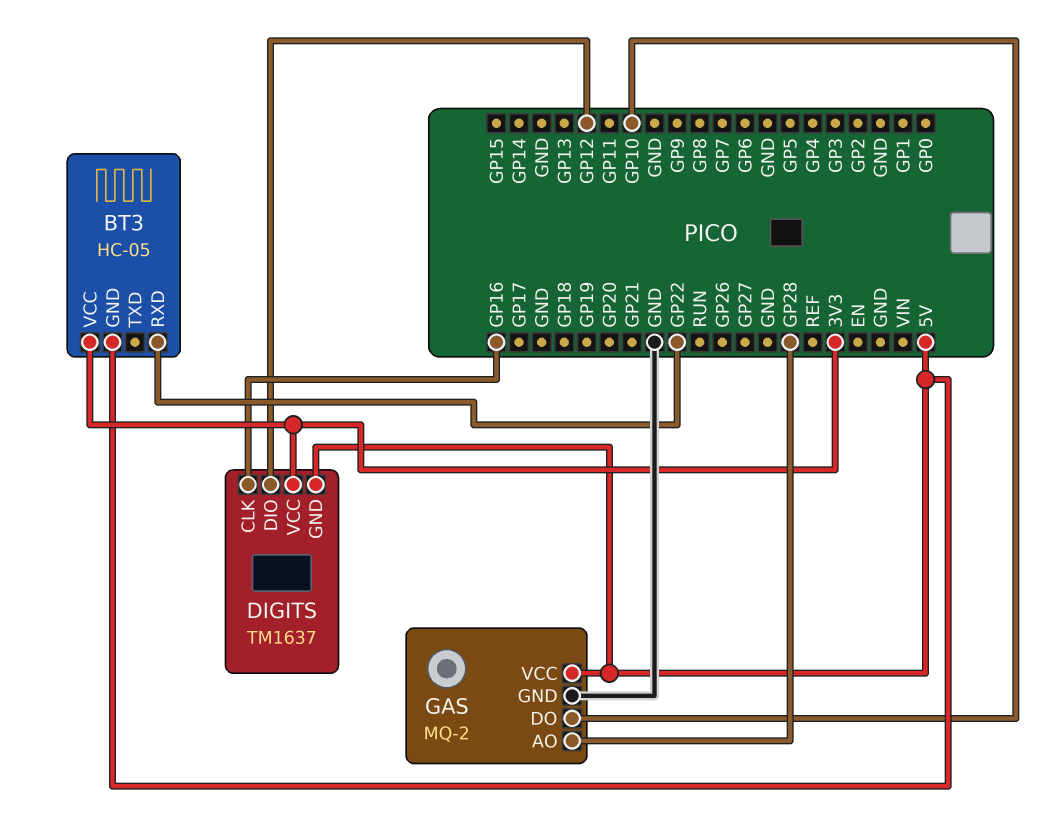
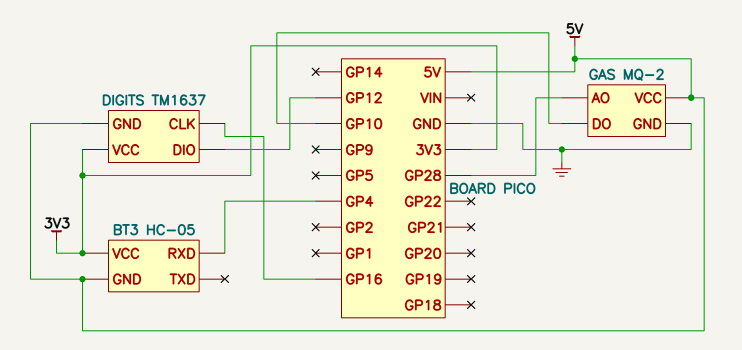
BT3 pin RXD: GP22 -> GP4

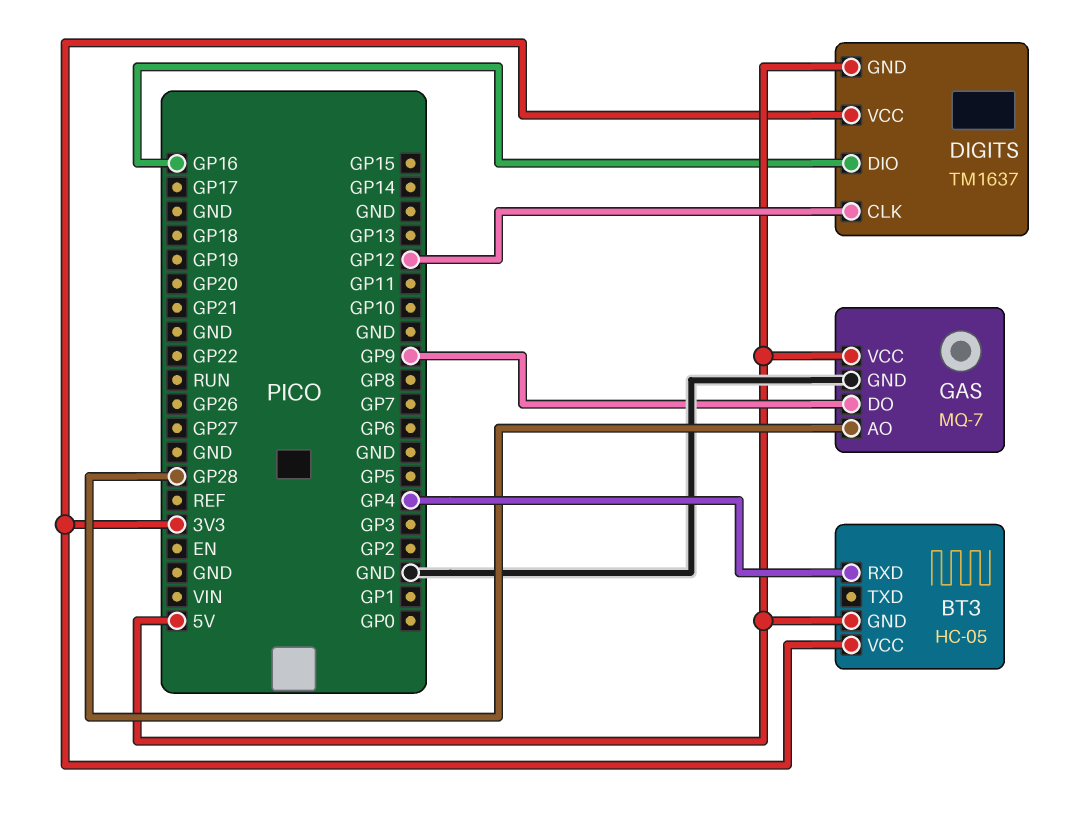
DIGITS pin CLK: GP16 -> GP12
DIGITS pin DIO: GP12 -> GP16
GAS: MQ-2 -> MQ-7
GAS pin DO: GP10 -> GP9

